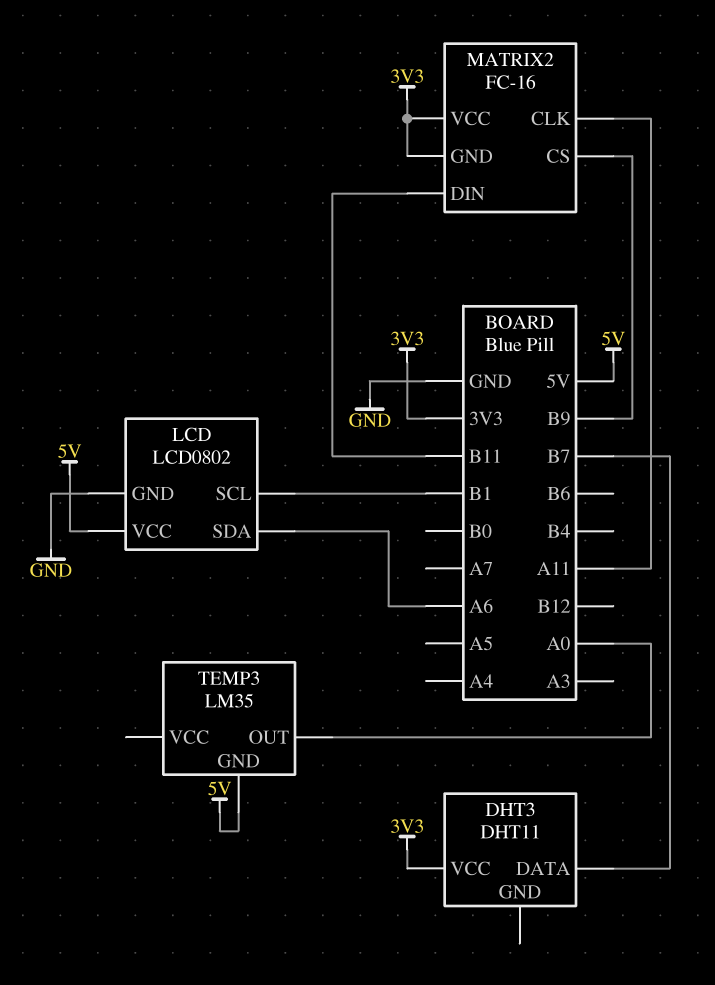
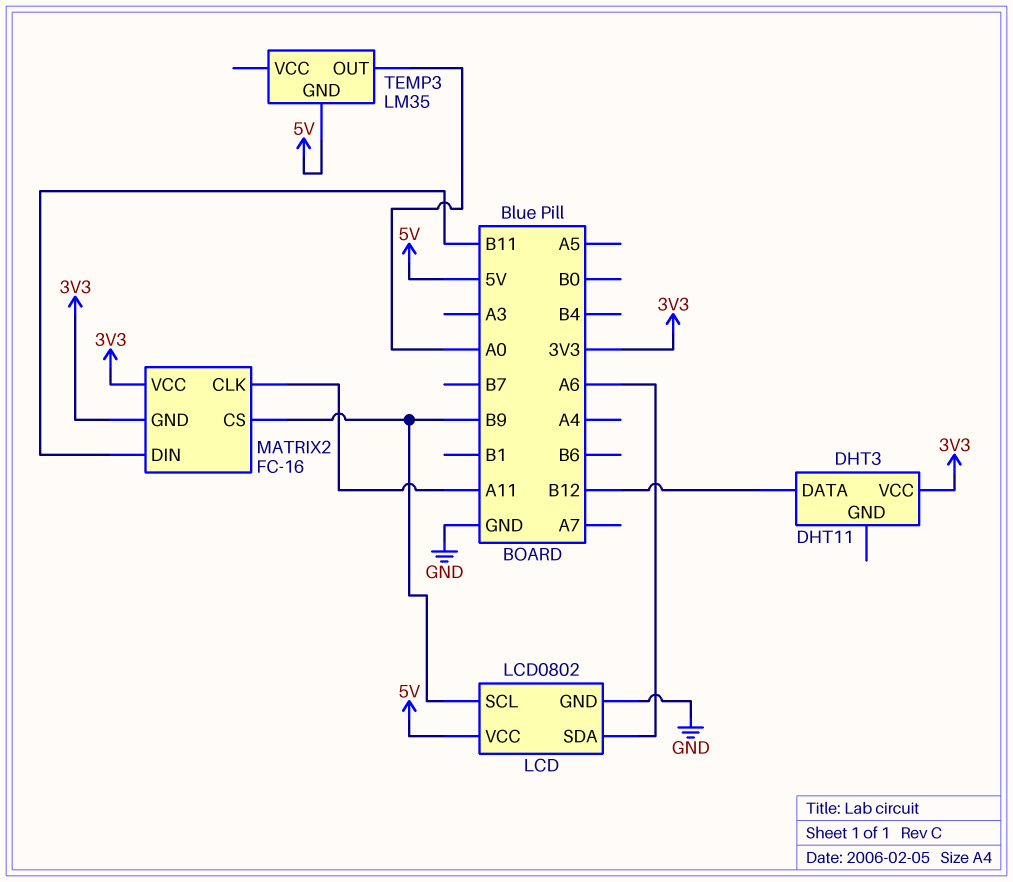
DHT3 pin DATA: B7 -> B12
LCD pin SCL: B1 -> B9

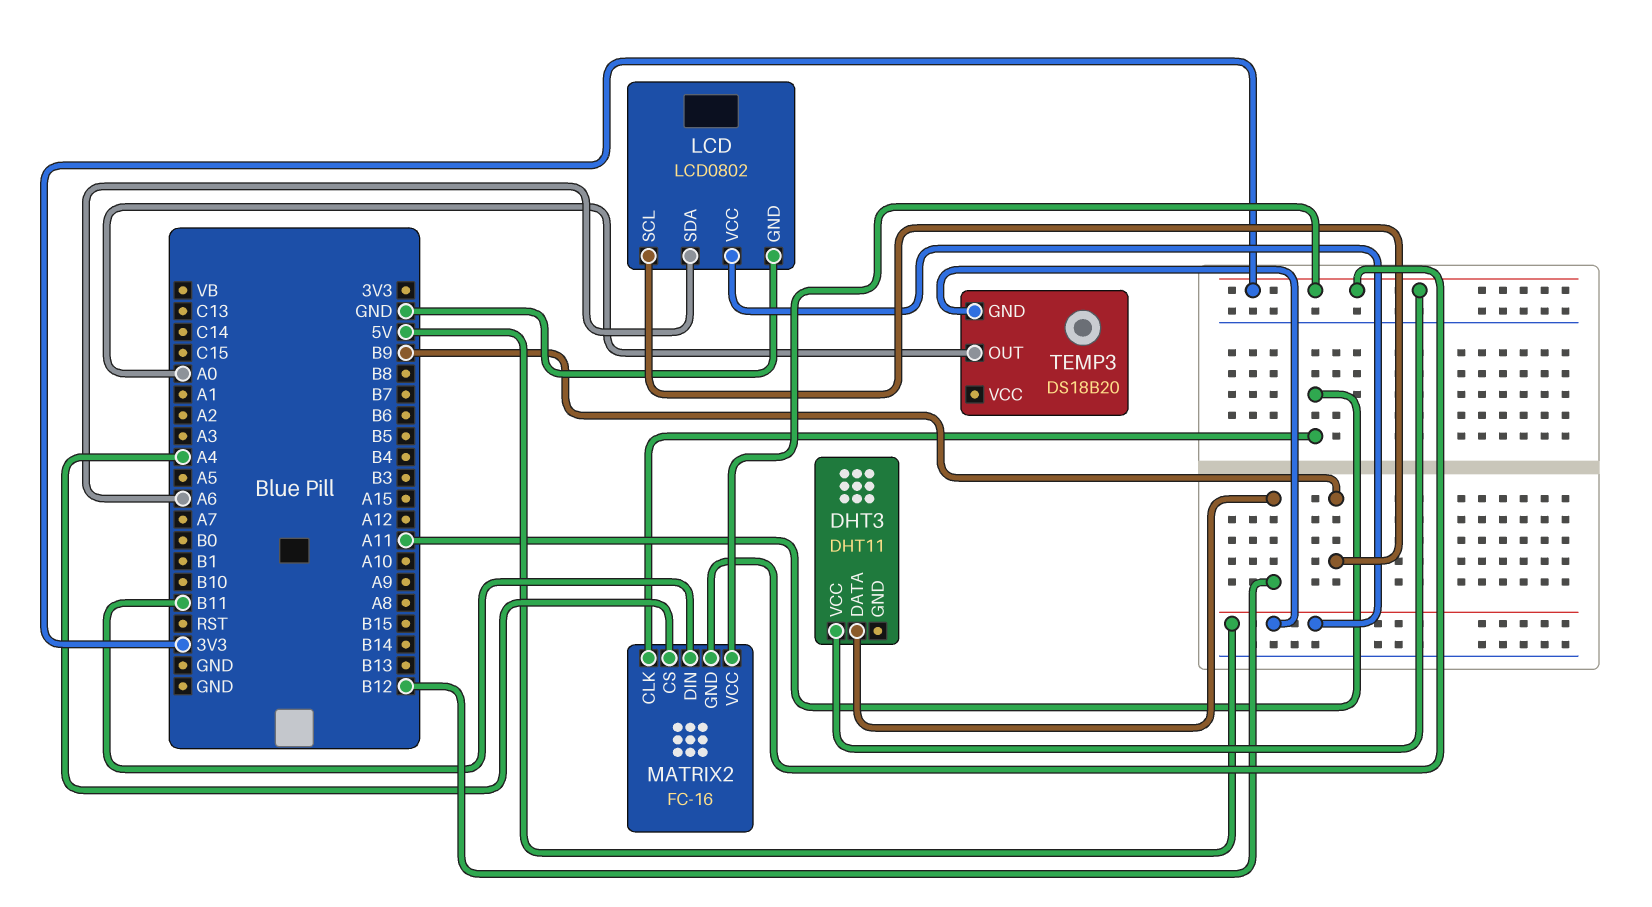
MATRIX2 pin CS: B9 -> A4
TEMP3: LM35 -> DS18B20

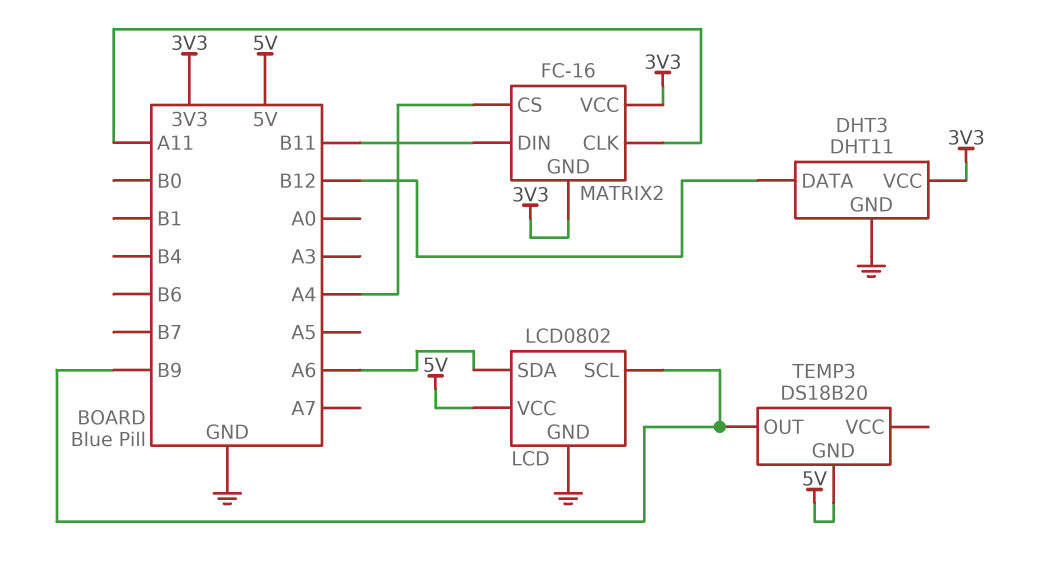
DHT3 pin GND: none -> GND
TEMP3 pin OUT: A0 -> B9

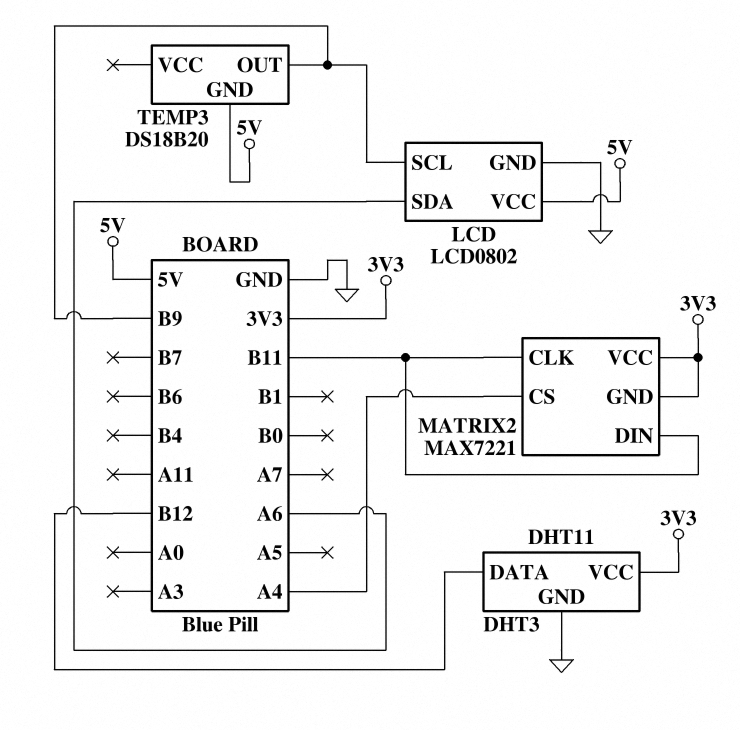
MATRIX2: FC-16 -> MAX7221
MATRIX2 pin CLK: A11 -> B11

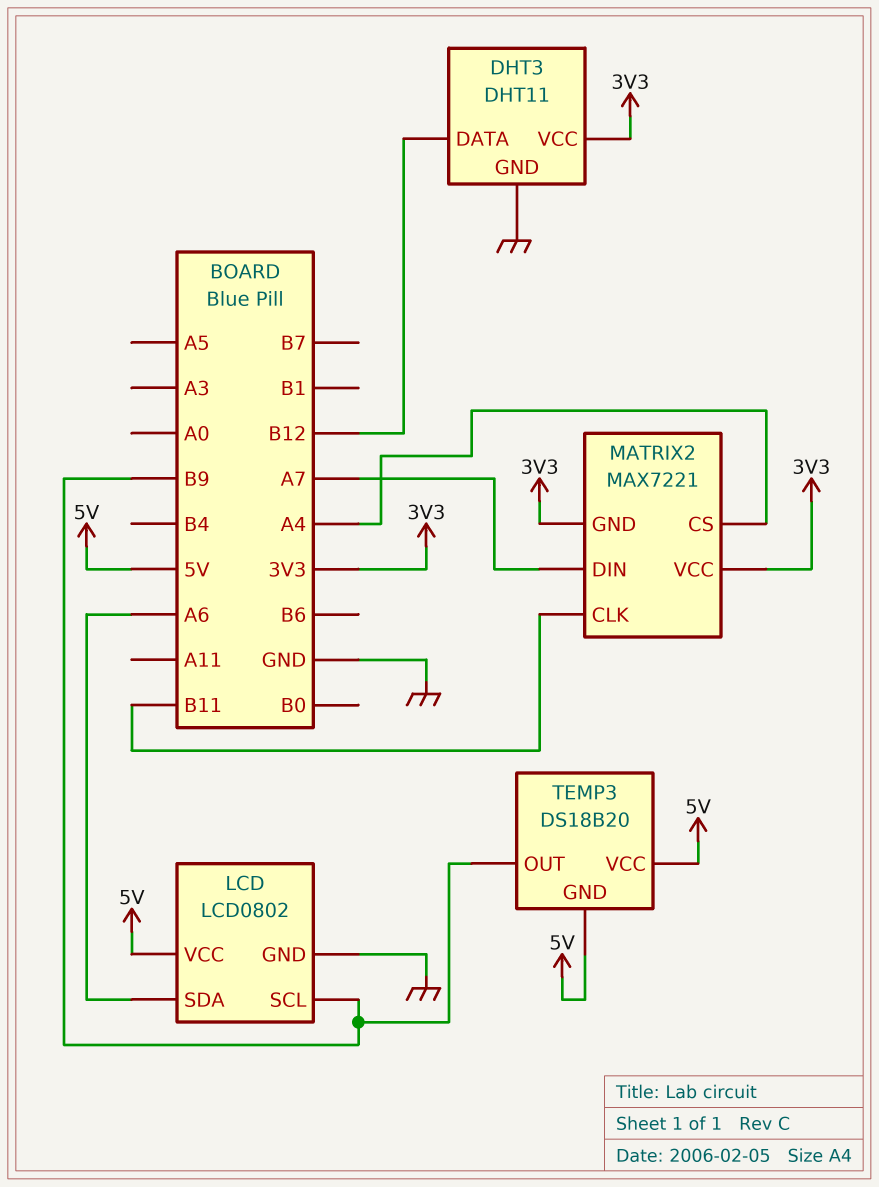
MATRIX2 pin DIN: B11 -> A7
TEMP3 pin VCC: none -> 5V

